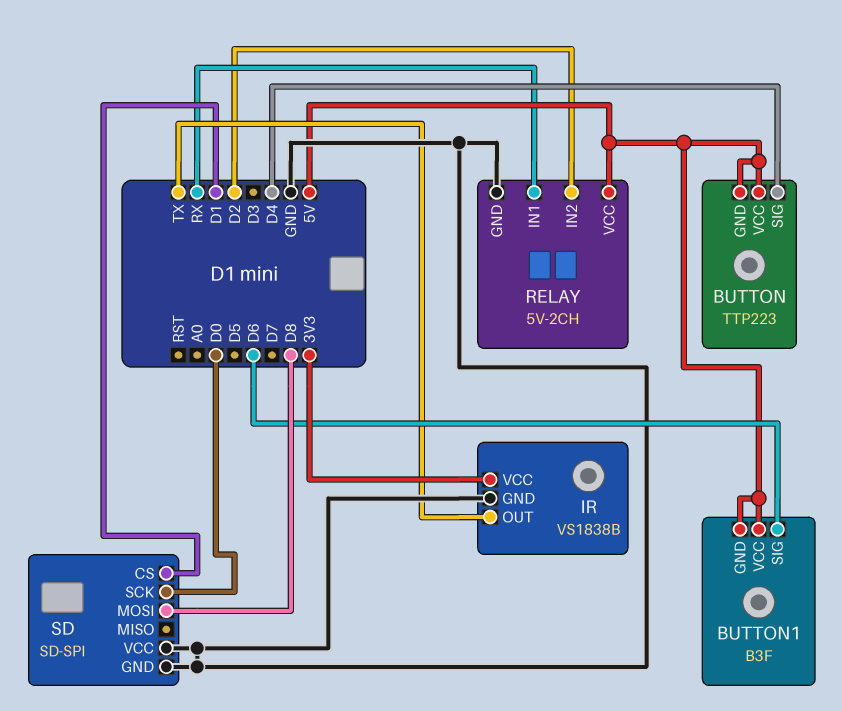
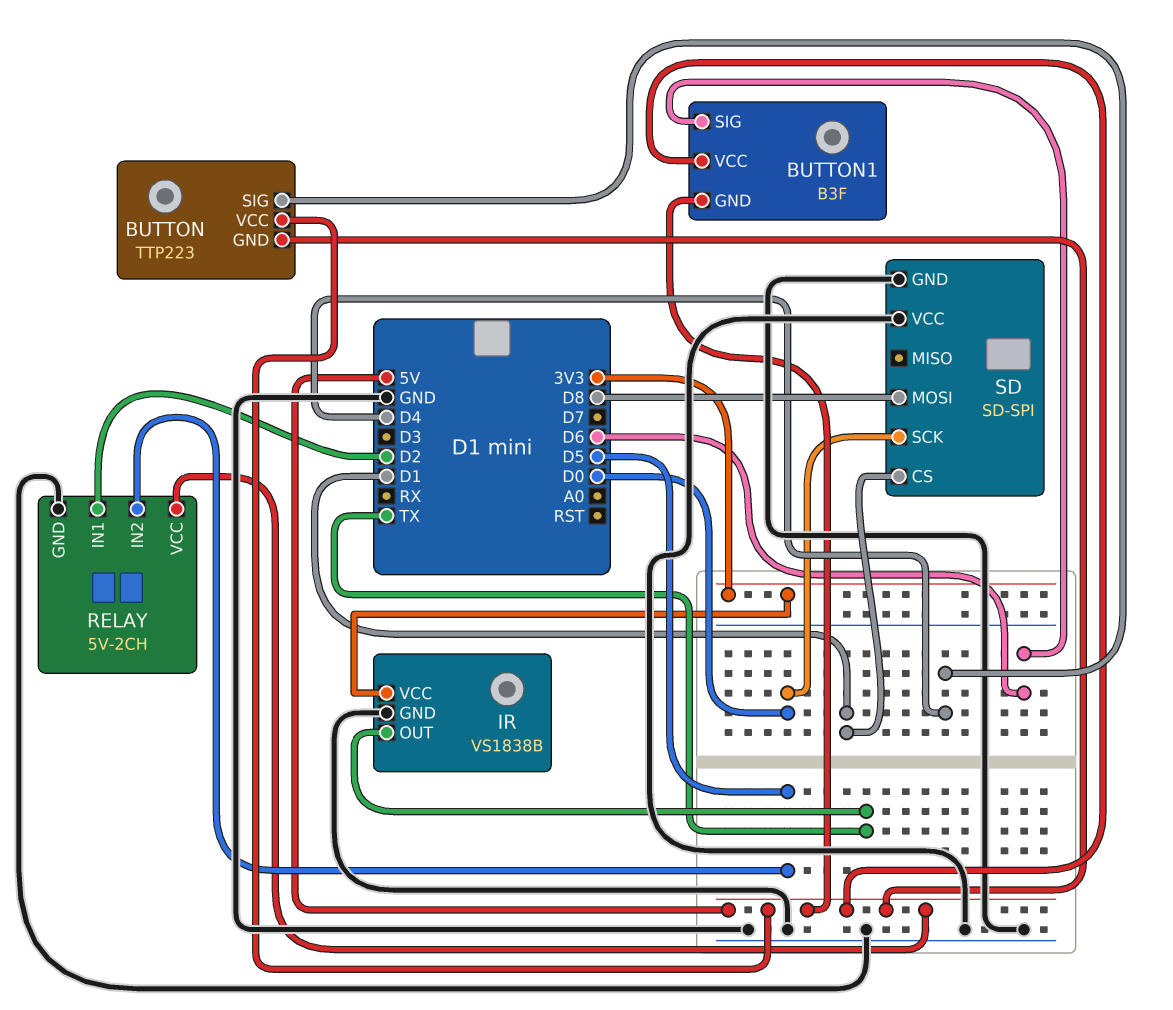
RELAY pin IN1: RX -> D2
RELAY pin IN2: D2 -> D5

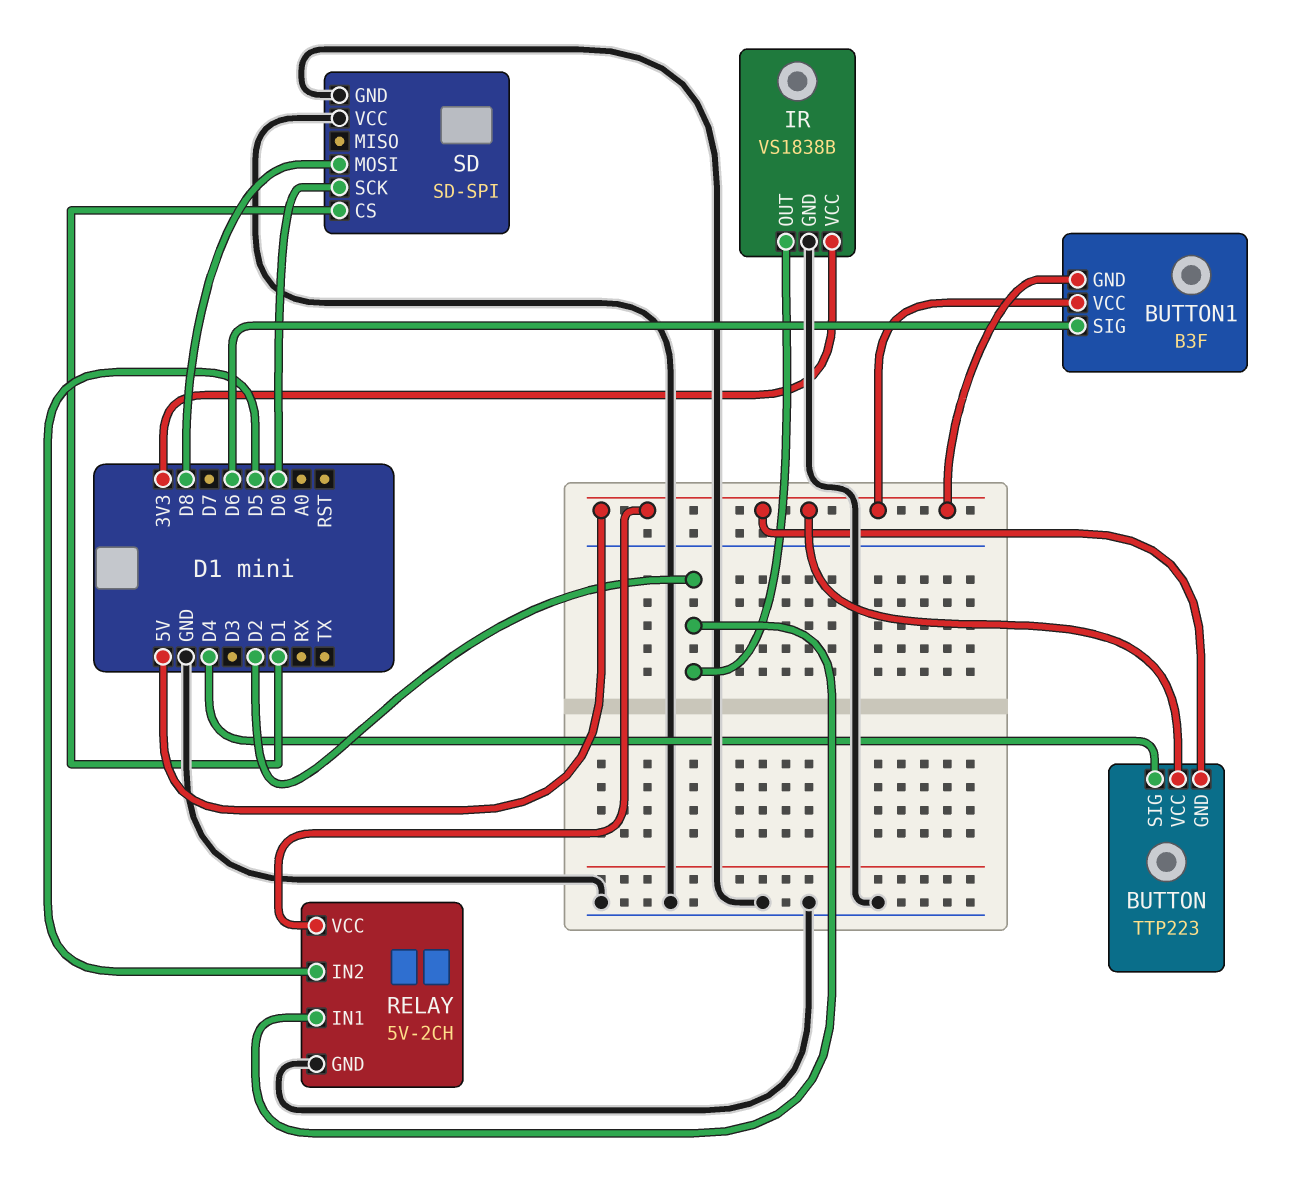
IR pin OUT: TX -> D2

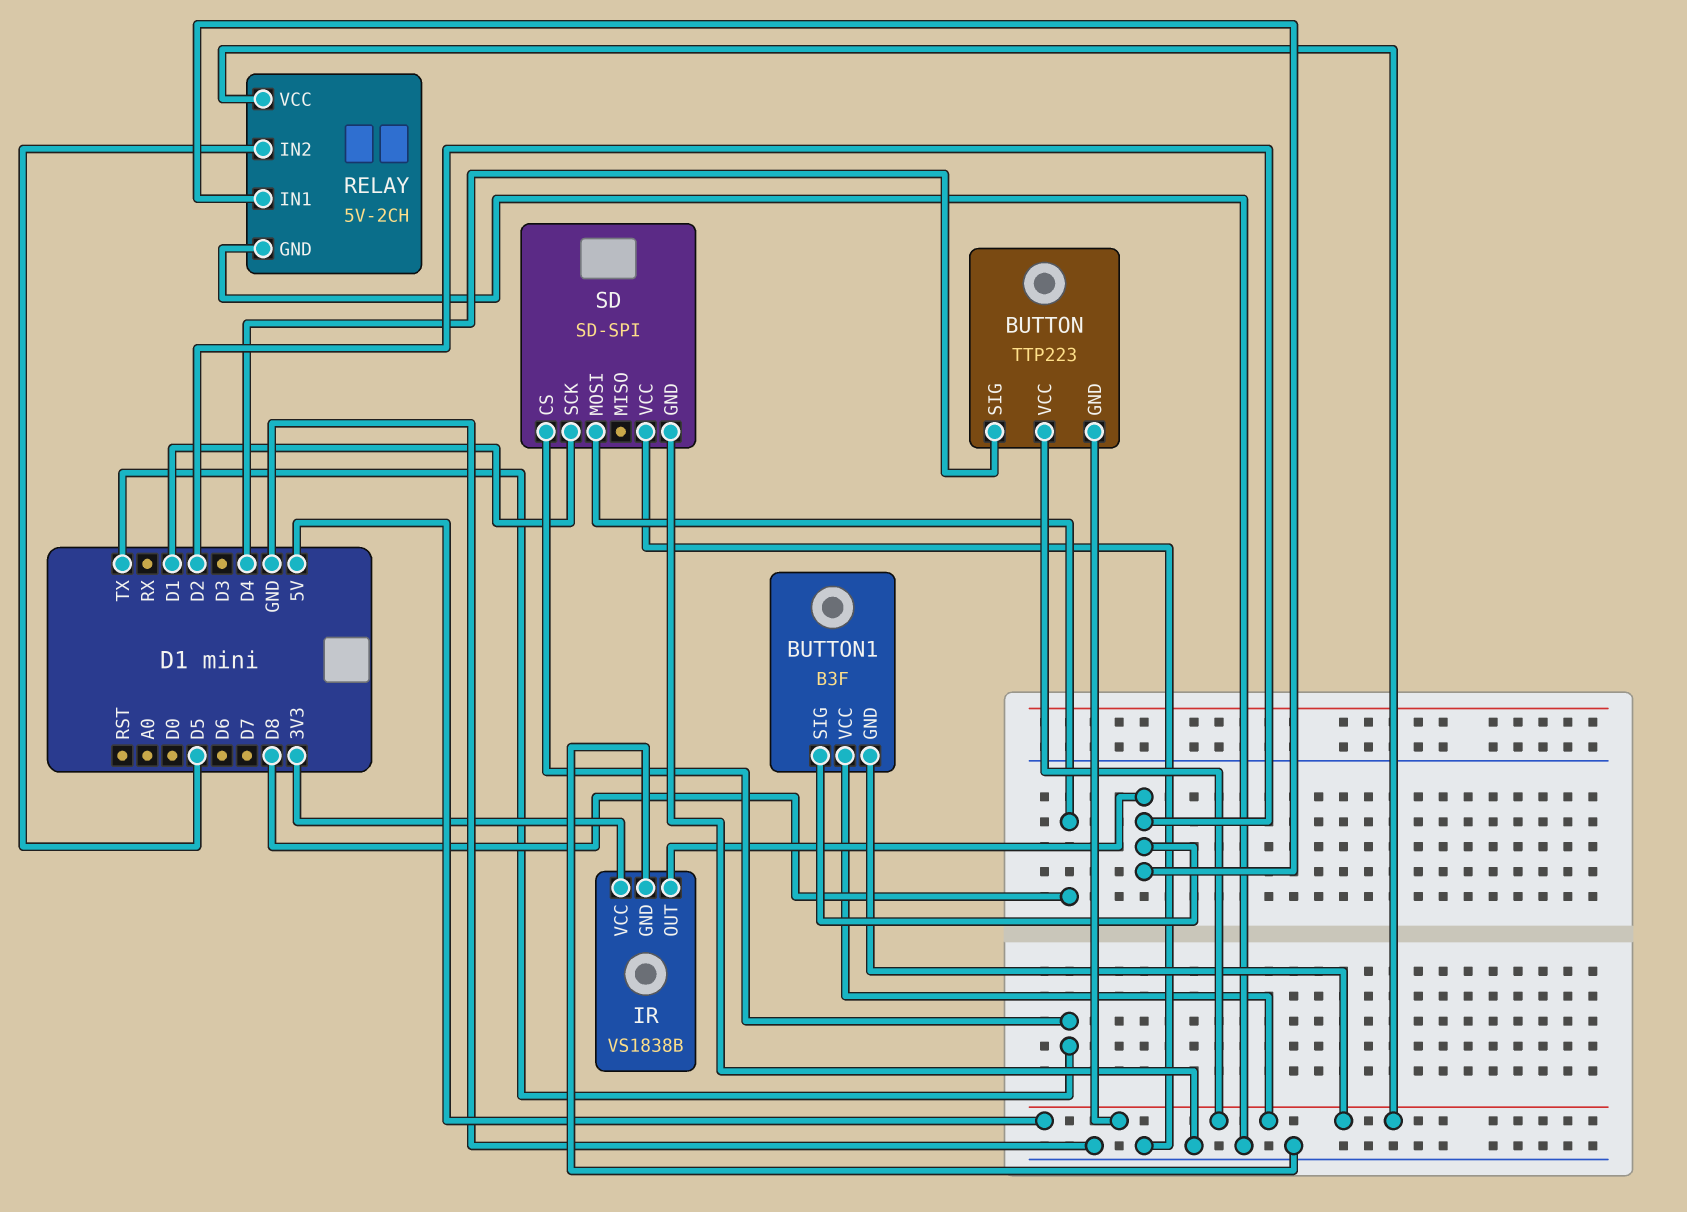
BUTTON1 pin SIG: D6 -> D2
SD pin CS: D1 -> TX
SD pin SCK: D0 -> D1

